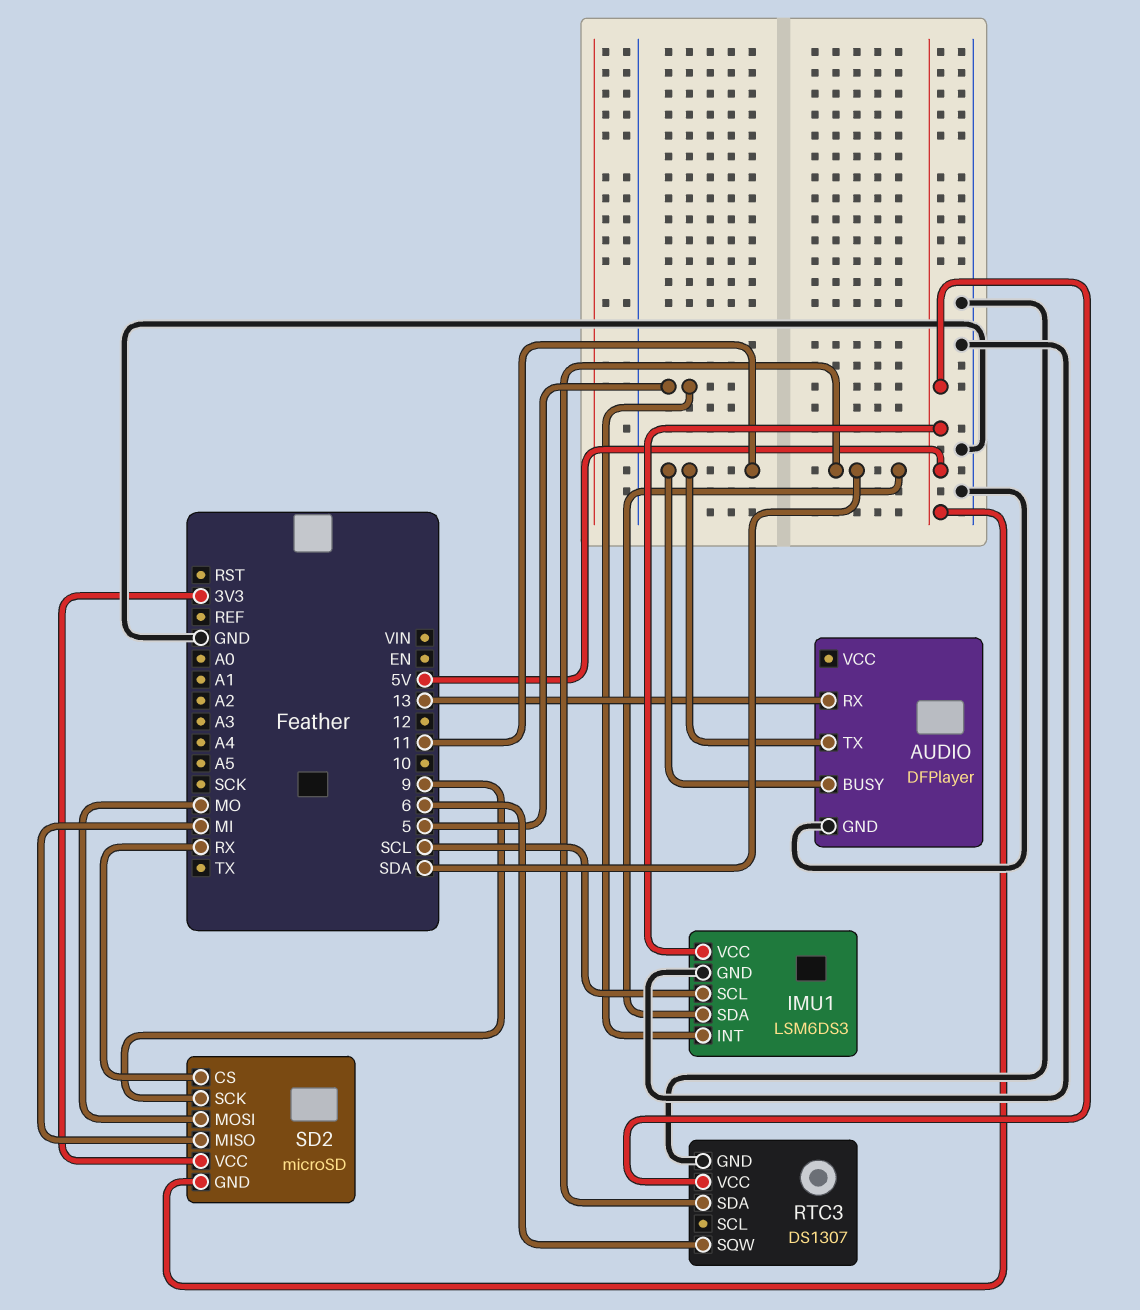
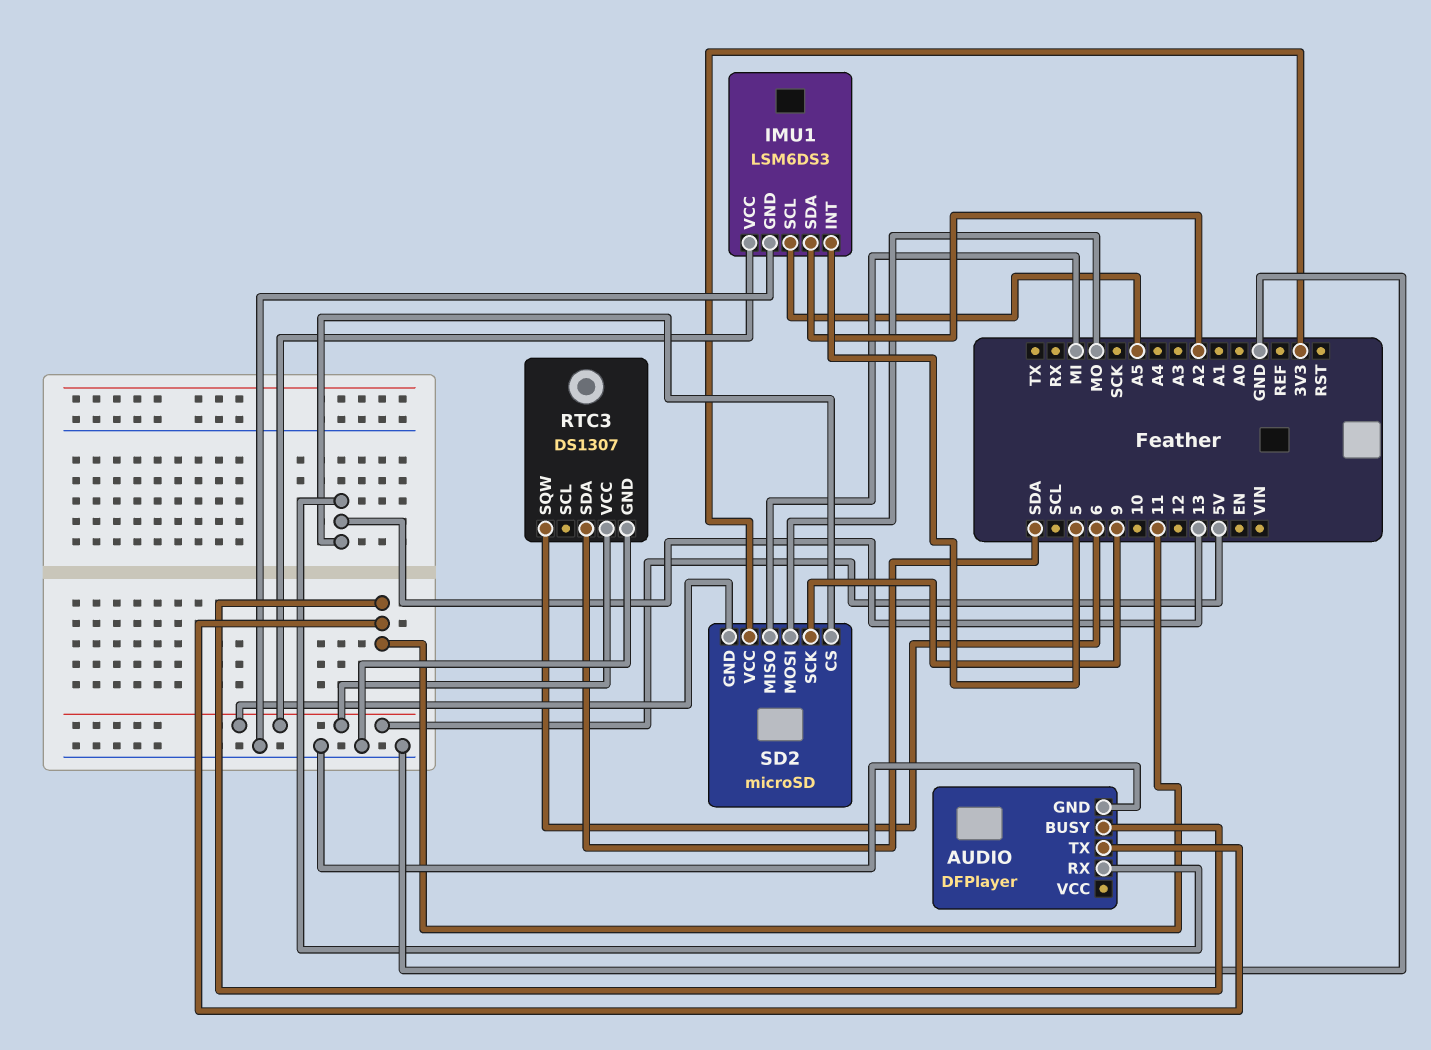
IMU1 pin SCL: SCL -> A5
IMU1 pin SDA: SDA -> A2
SD2 pin CS: RX -> 13

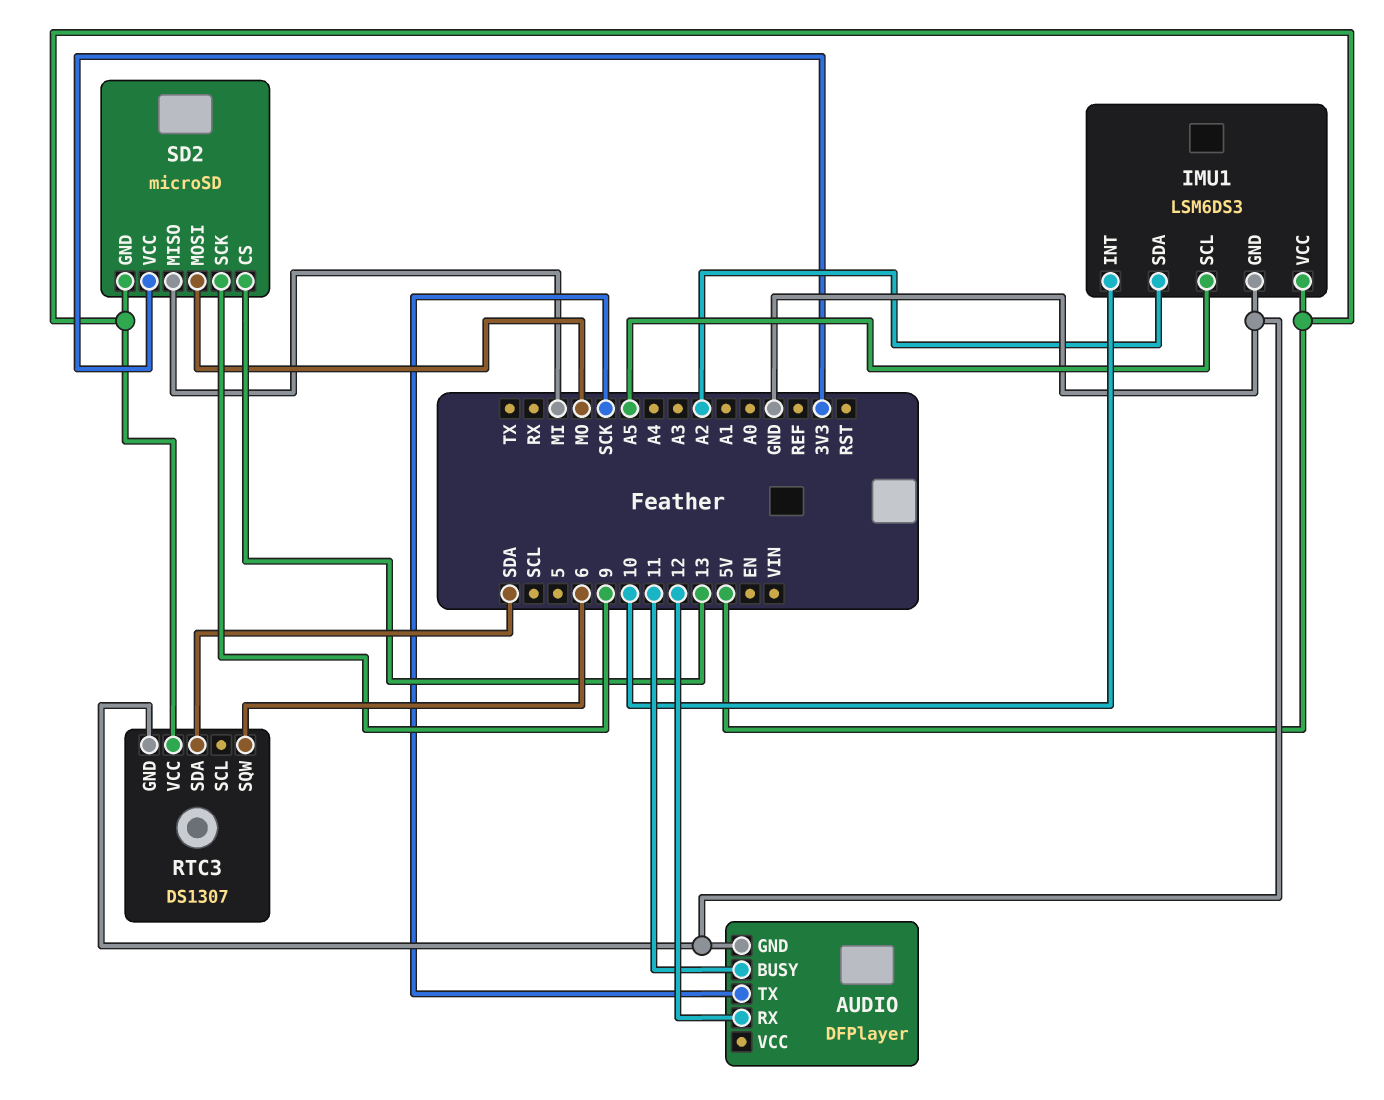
AUDIO pin RX: 13 -> 12
AUDIO pin TX: 11 -> SCK
IMU1 pin INT: 5 -> 10

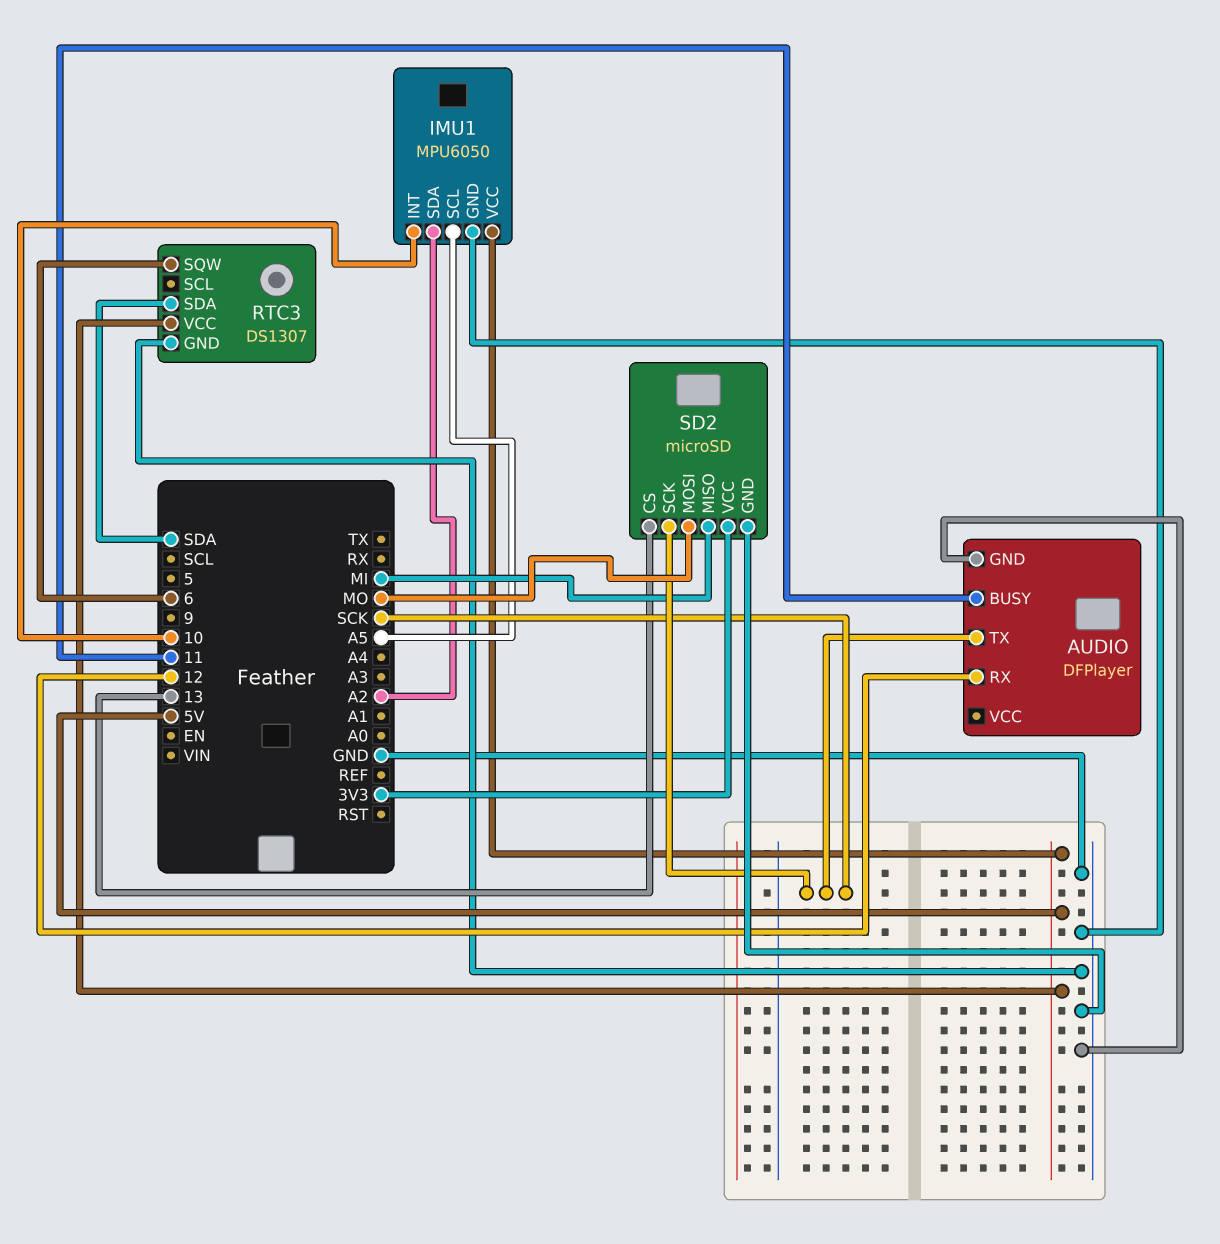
IMU1: LSM6DS3 -> MPU6050
SD2 pin GND: 5V -> GND
SD2 pin SCK: 9 -> SCK

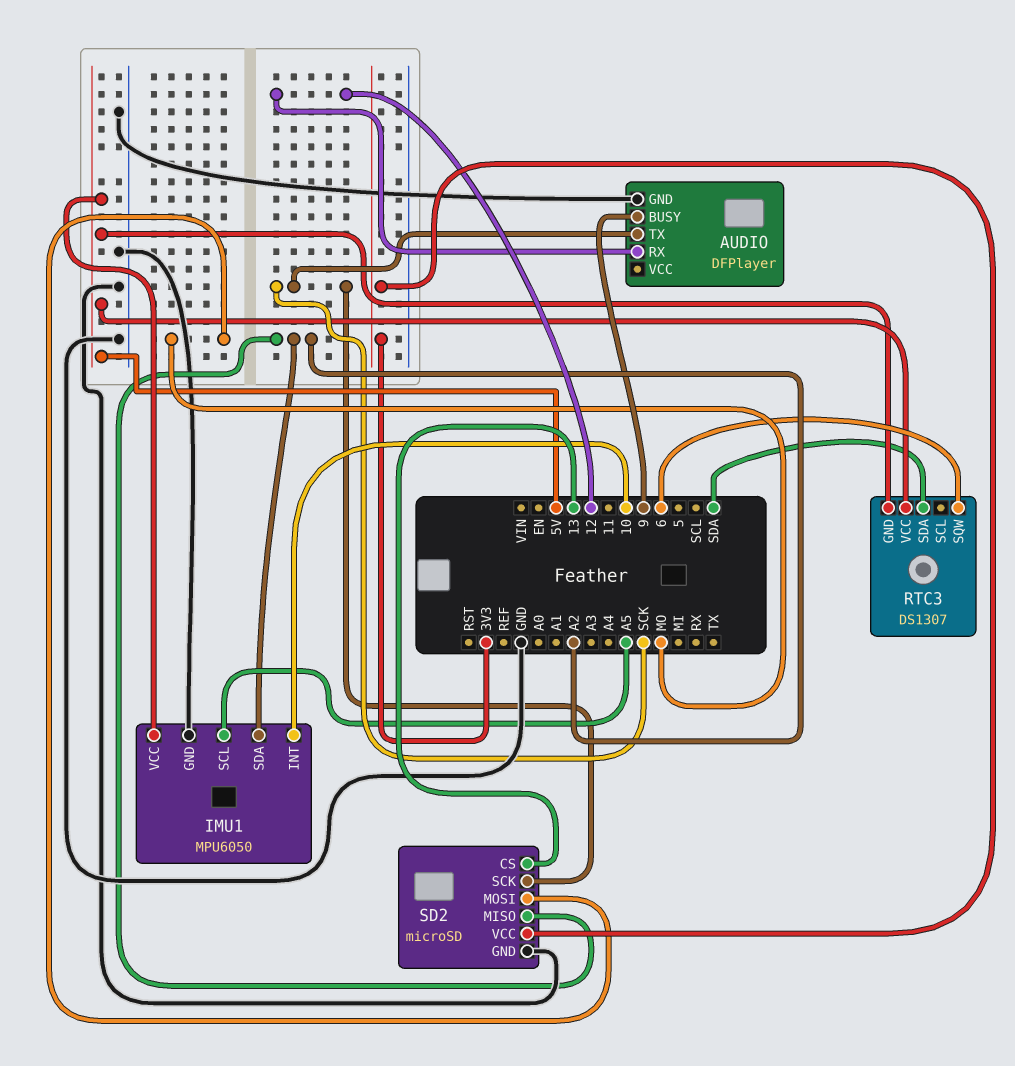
AUDIO pin BUSY: 11 -> 9
RTC3 pin GND: GND -> 5V
SD2 pin MISO: MI -> A2

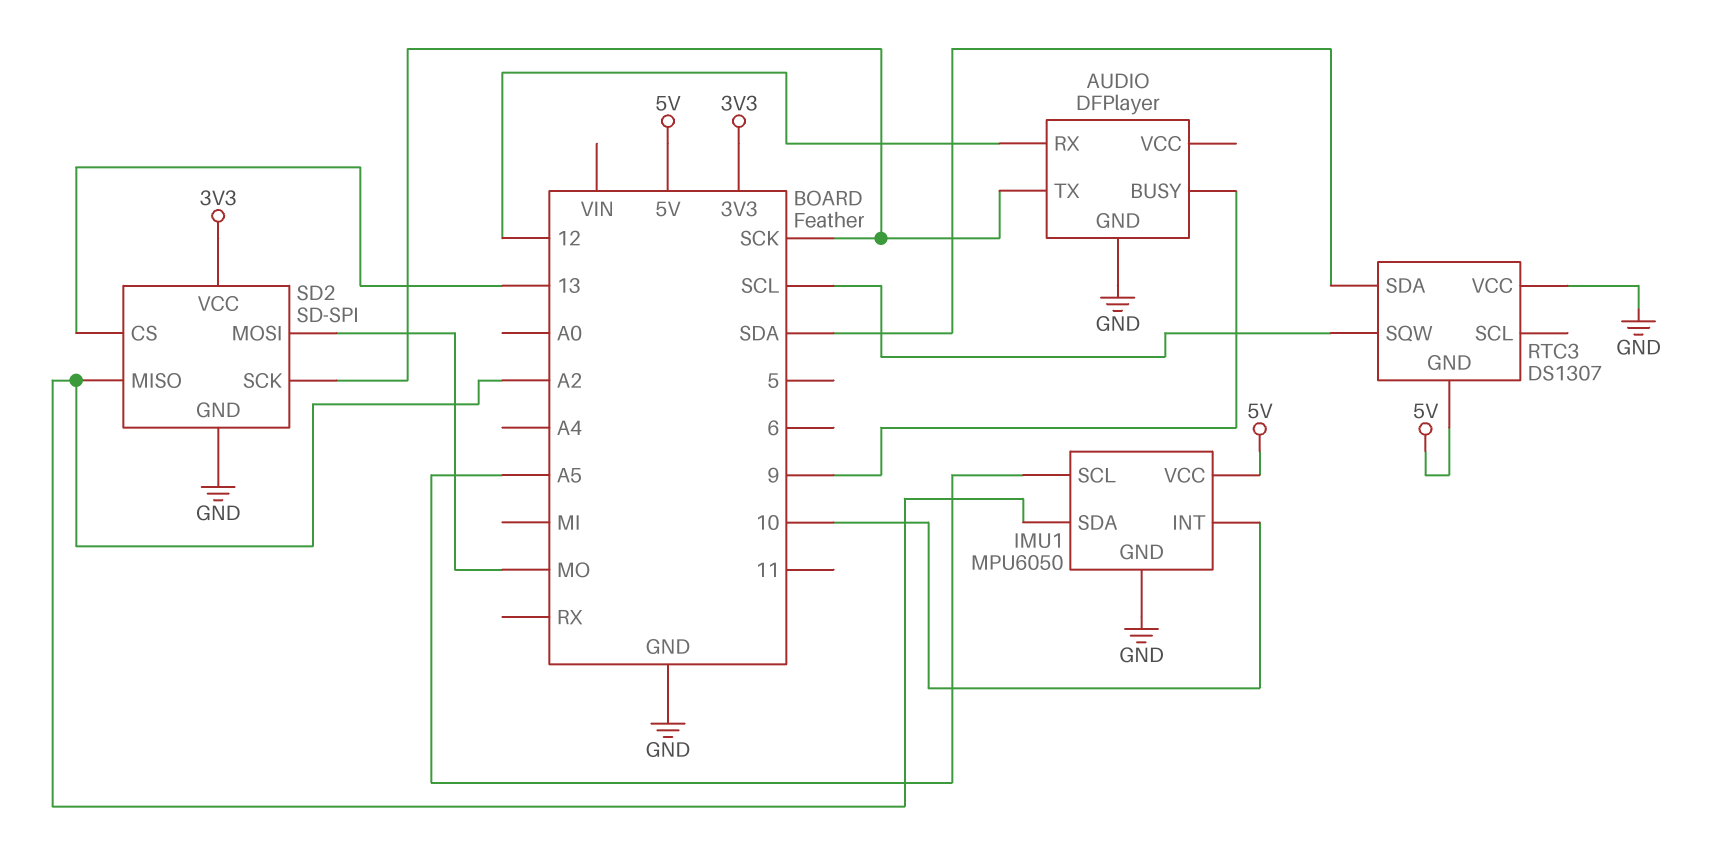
RTC3 pin SQW: 6 -> SCL
RTC3 pin VCC: 5V -> GND
SD2: microSD -> SD-SPI

